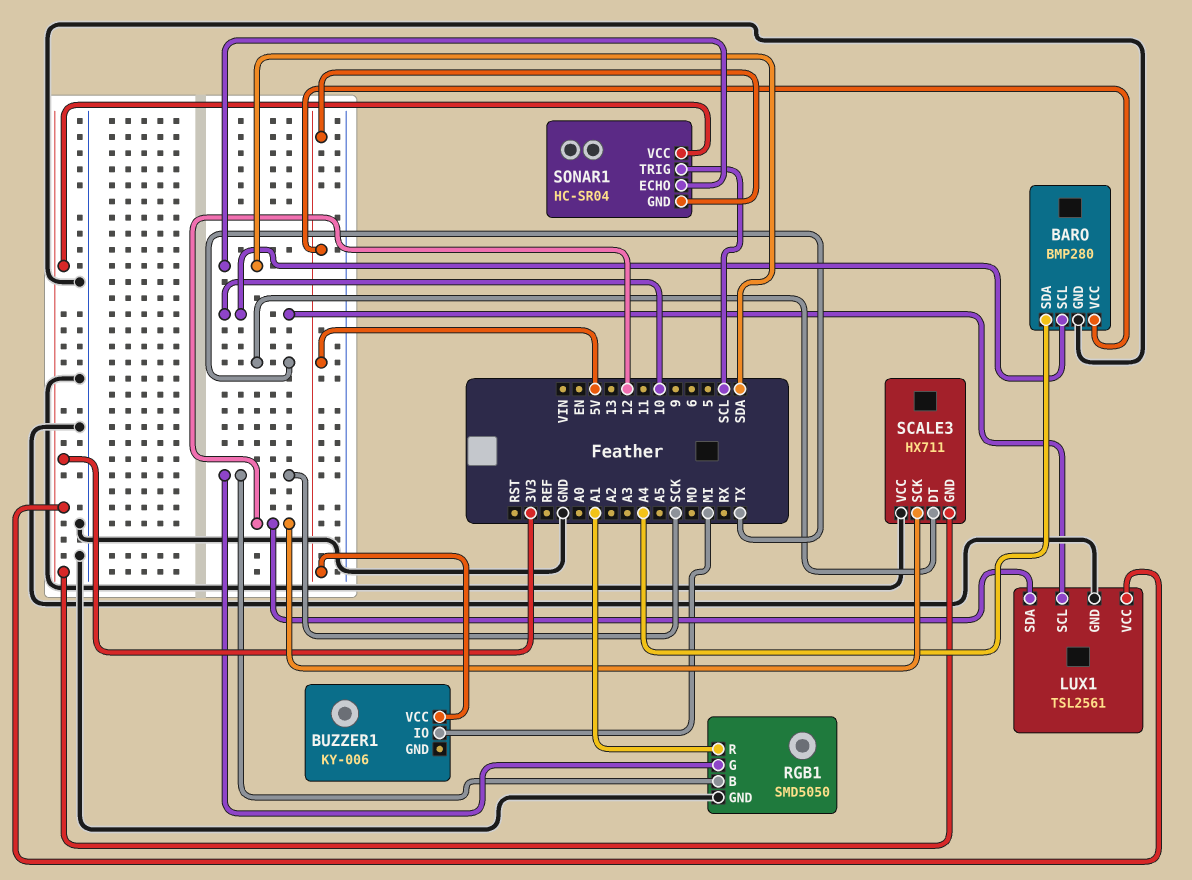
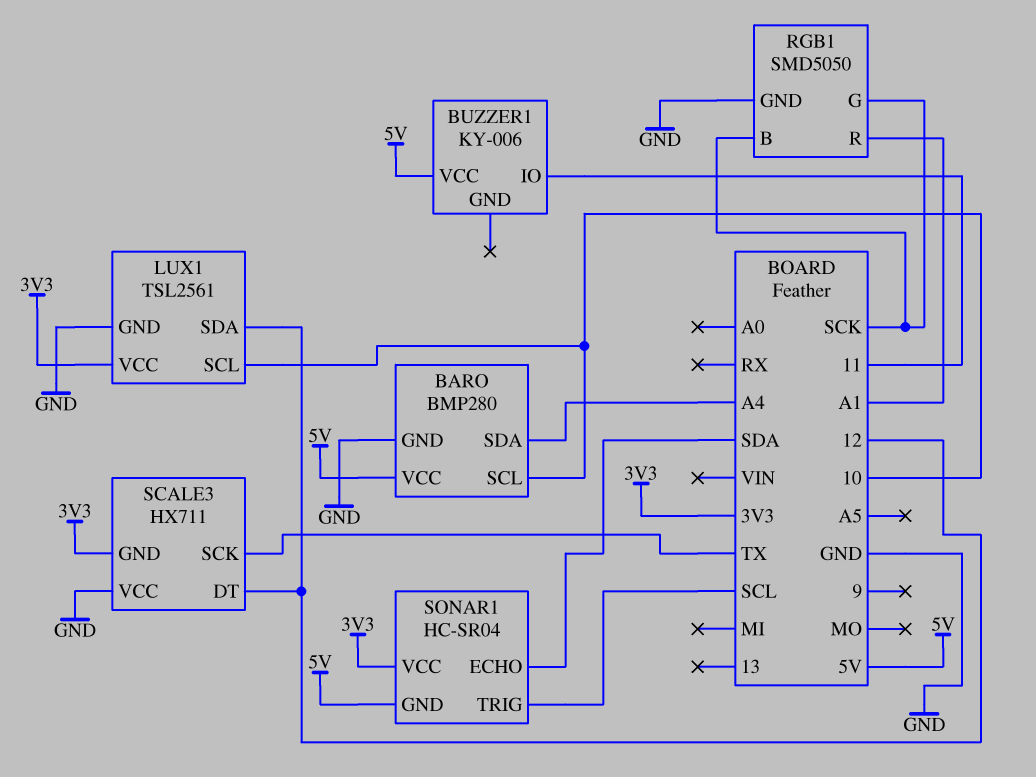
BUZZER1 pin IO: MI -> 11
SCALE3 pin DT: TX -> 12
SCALE3 pin SCK: 12 -> TX

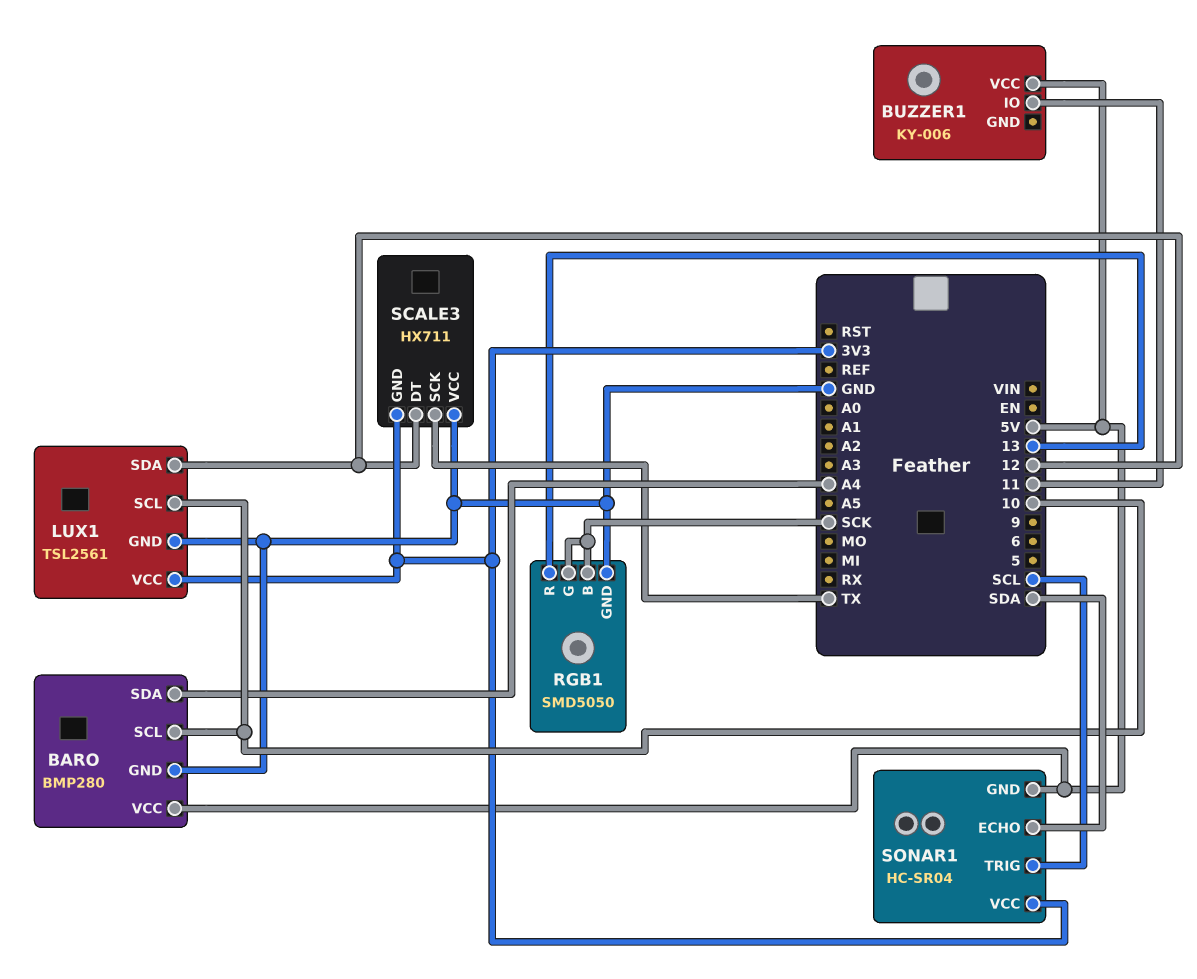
RGB1 pin R: A1 -> 13

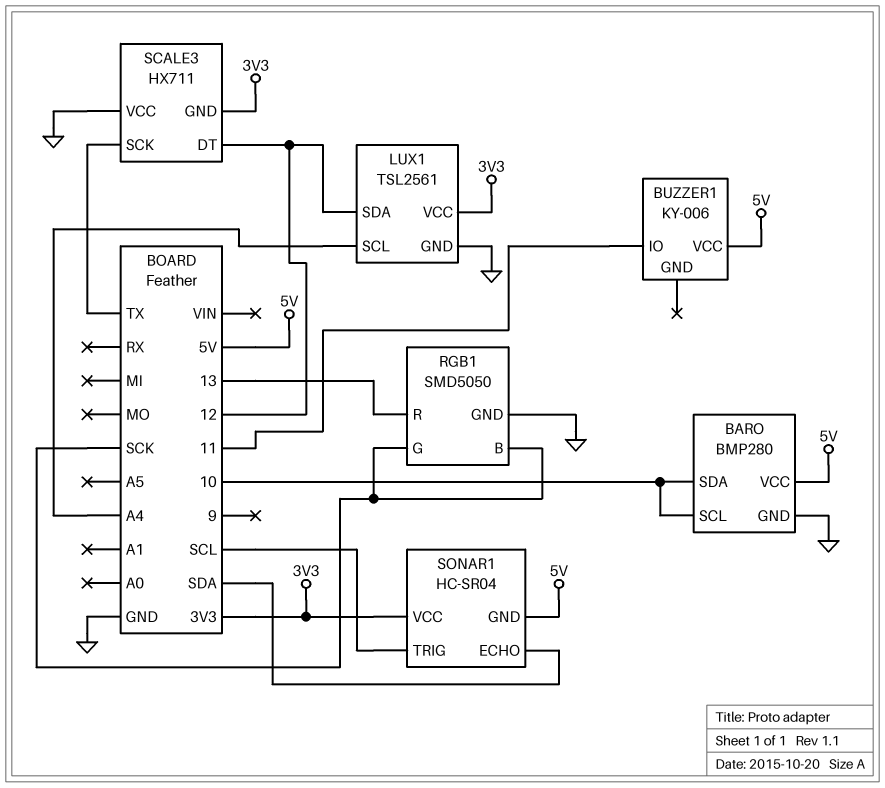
BARO pin SDA: A4 -> 10
LUX1 pin SCL: 10 -> A4

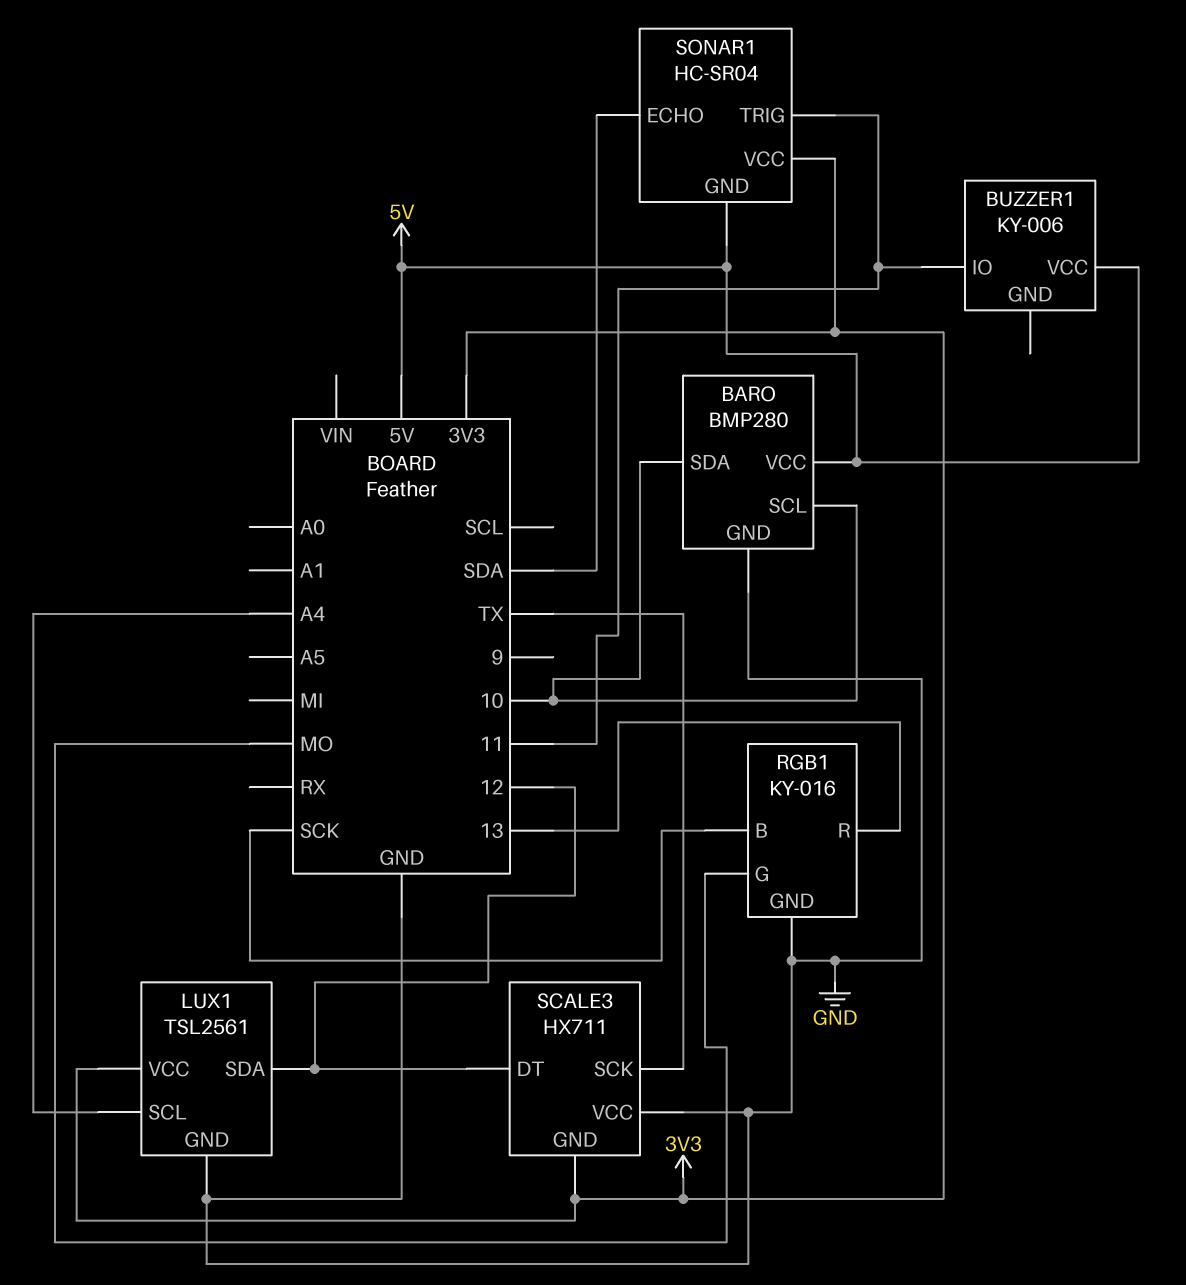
RGB1: SMD5050 -> KY-016
RGB1 pin G: SCK -> MO
SONAR1 pin TRIG: SCL -> 11

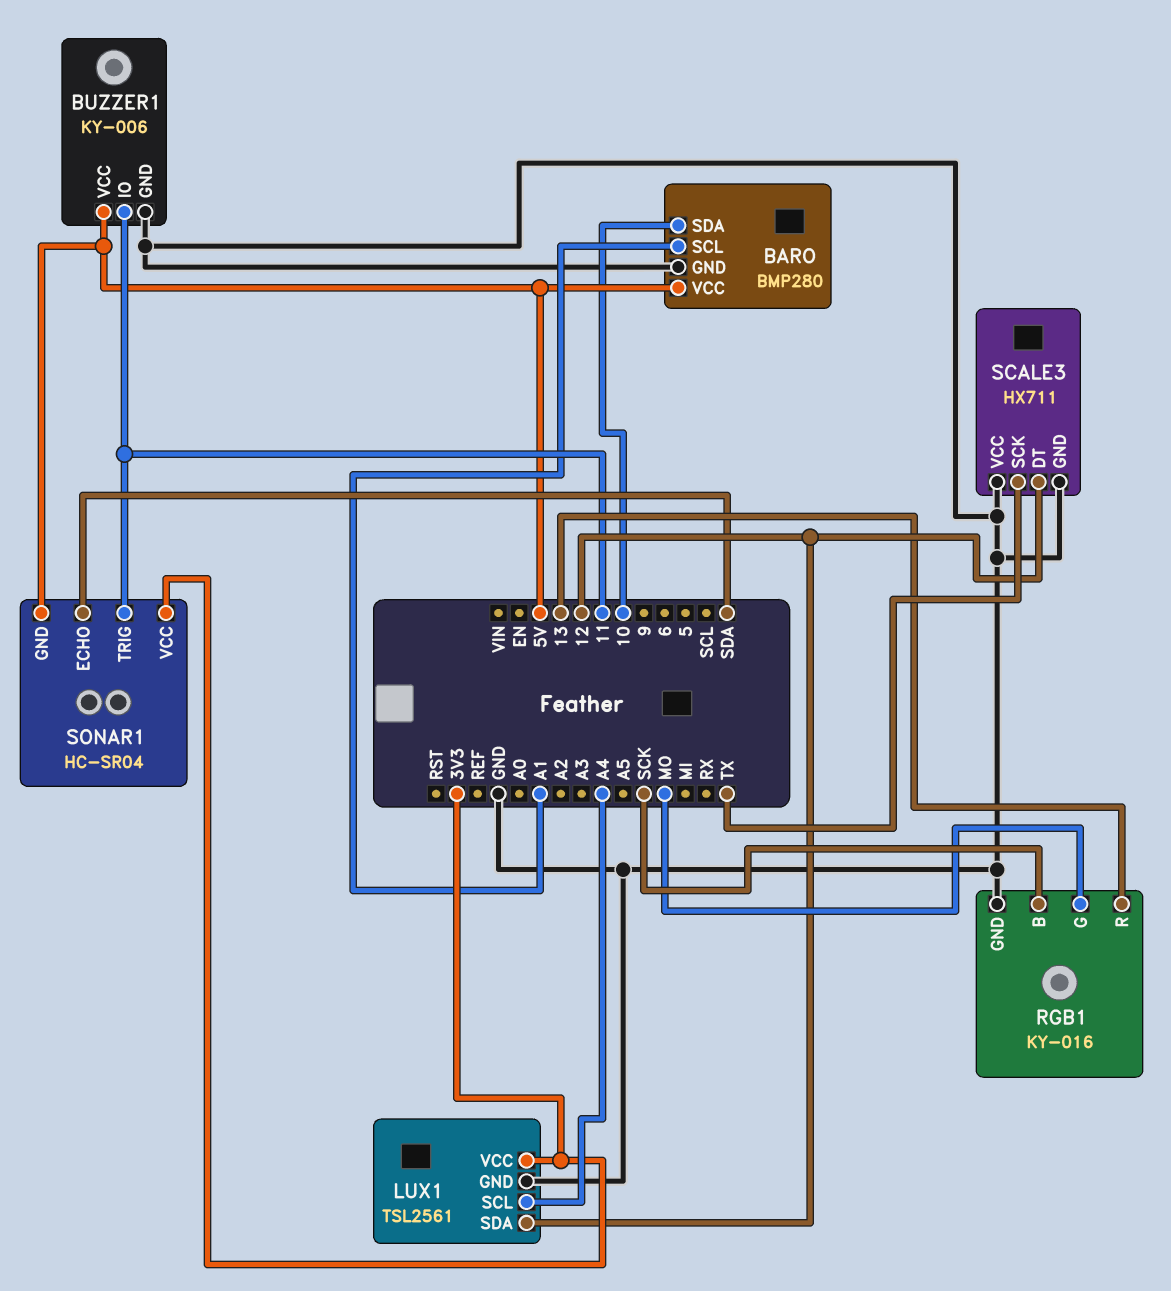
BARO pin SCL: 10 -> A1
BUZZER1 pin GND: none -> GND
SCALE3 pin GND: 3V3 -> GND

